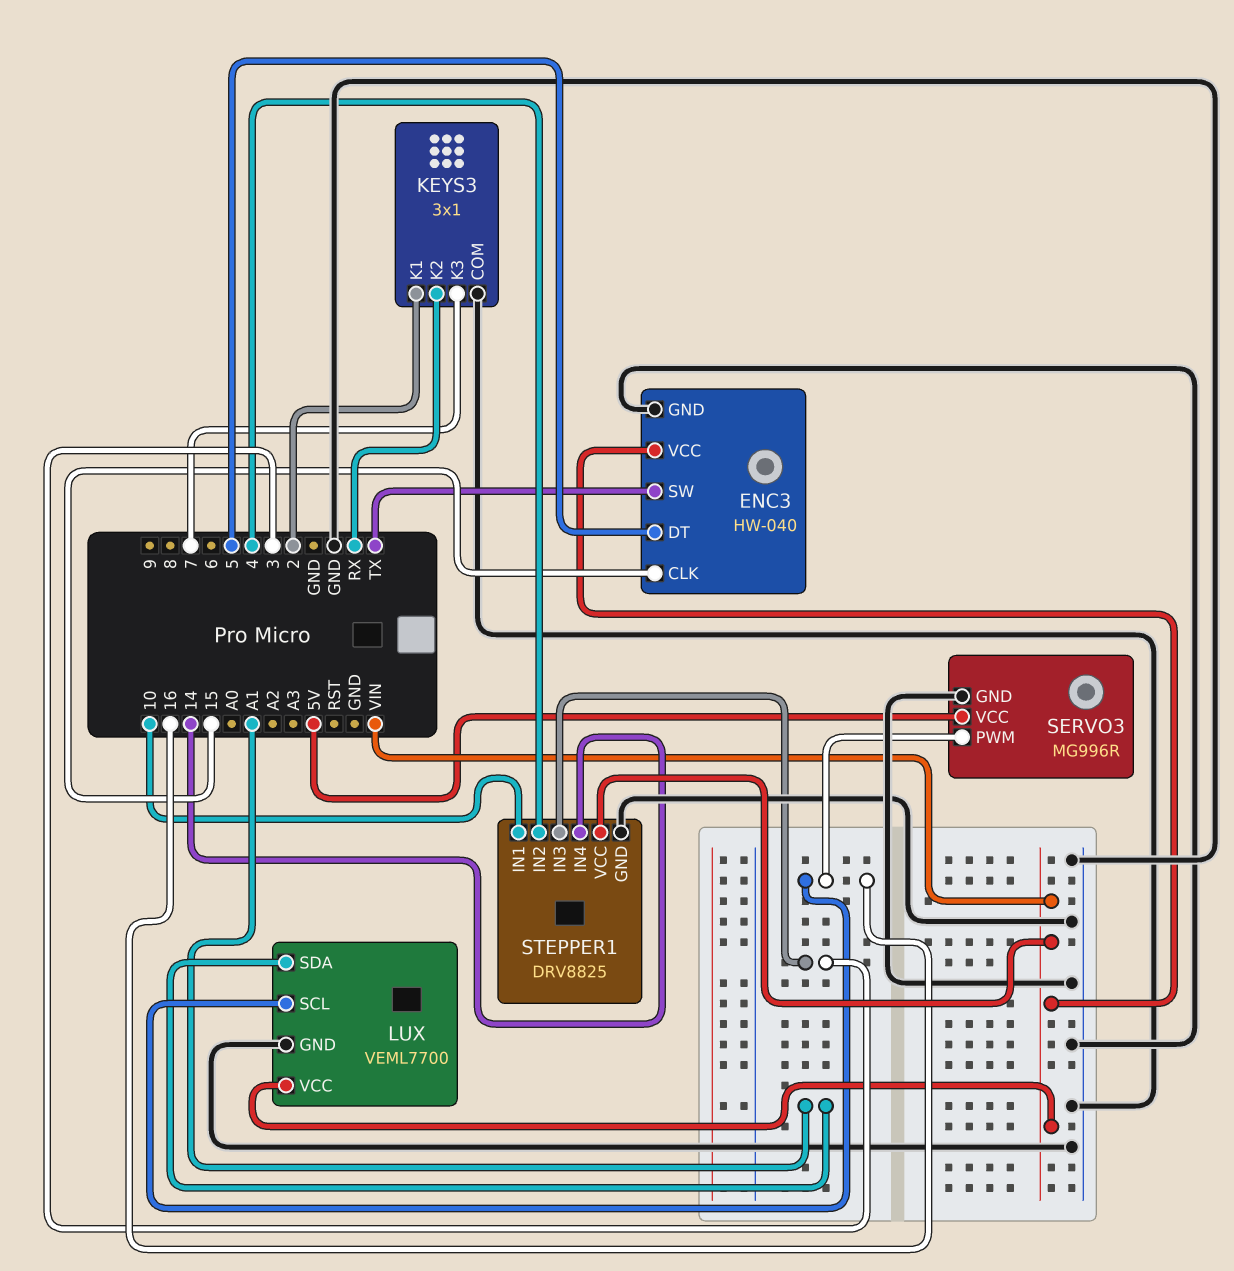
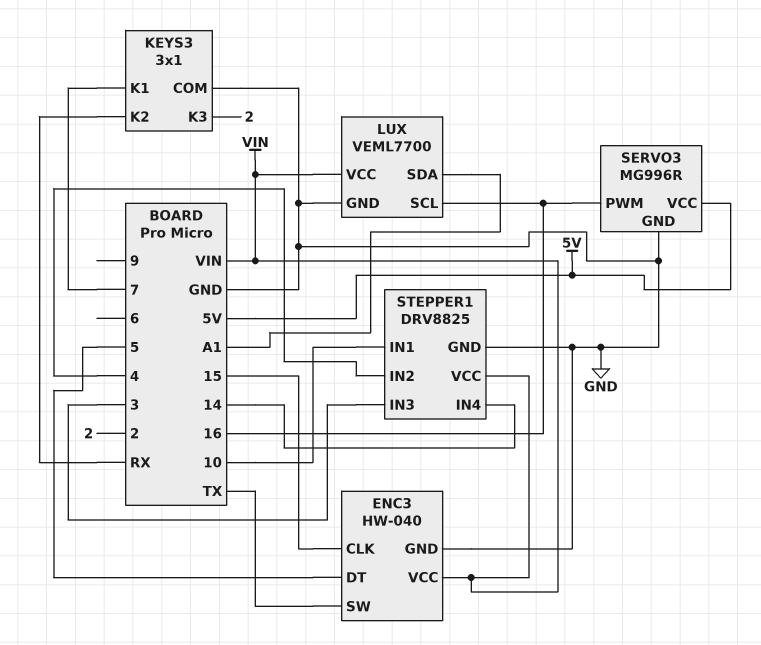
KEYS3 pin K1: 2 -> 7
KEYS3 pin K3: 7 -> 2

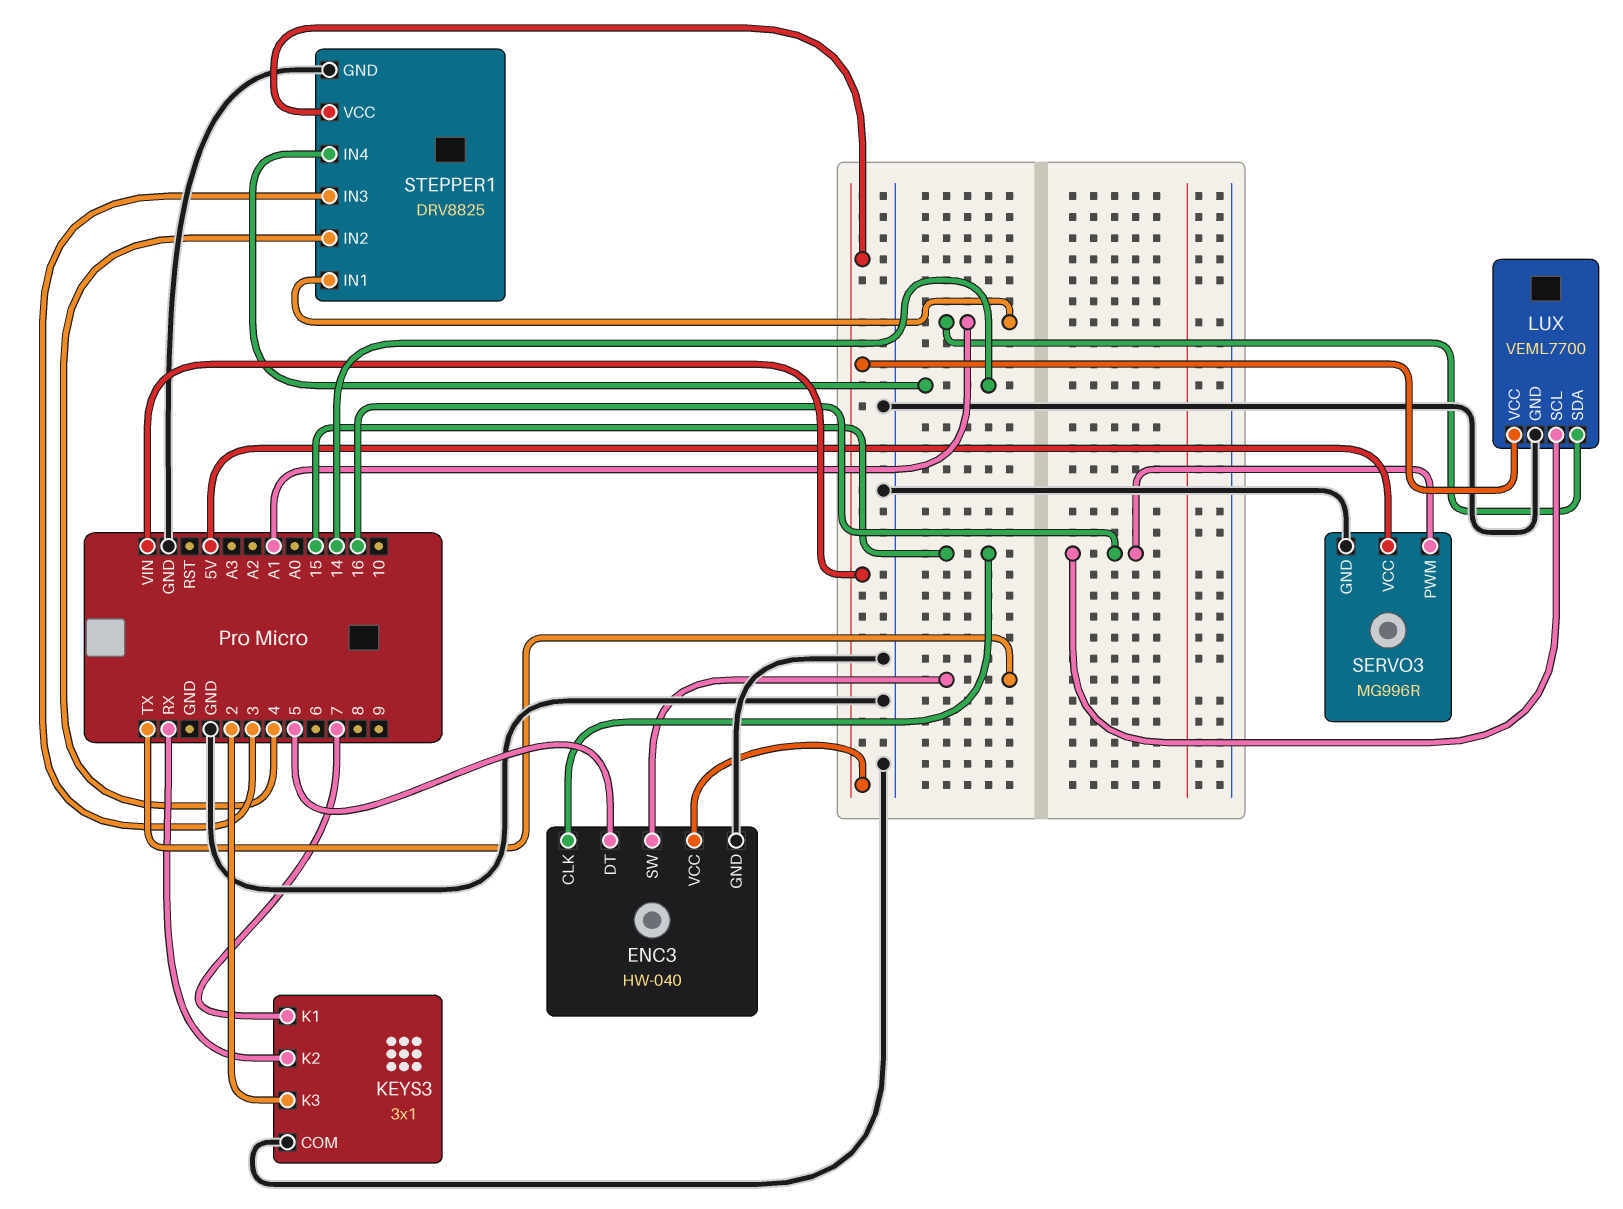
STEPPER1 pin IN1: 10 -> A1

